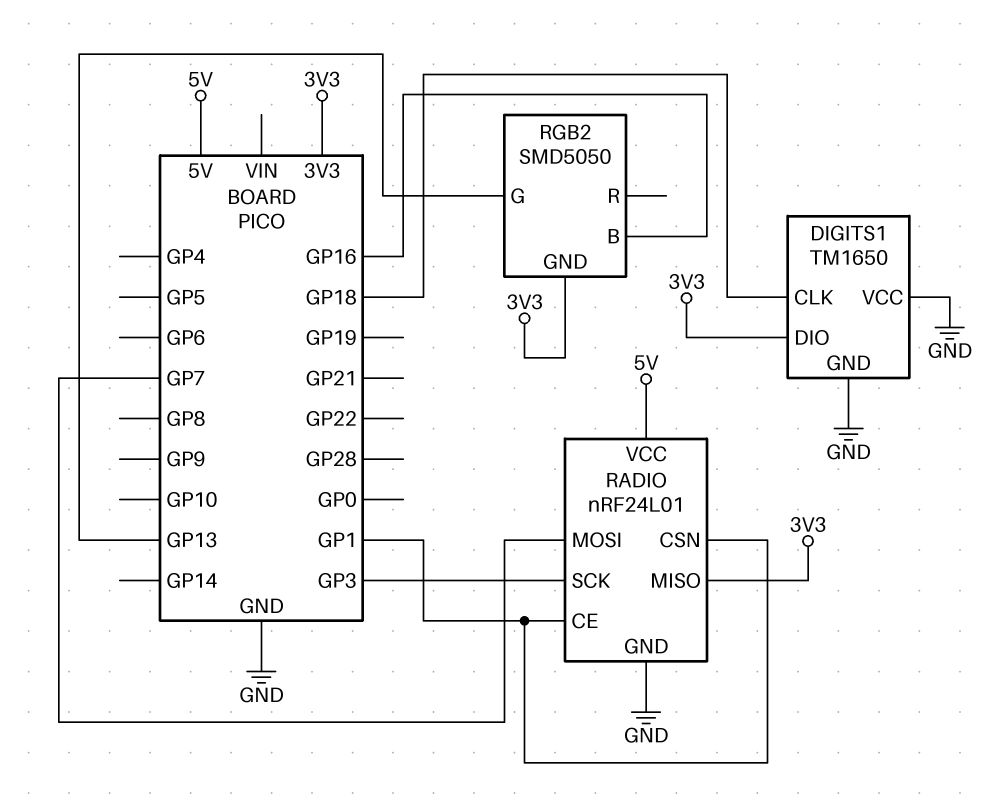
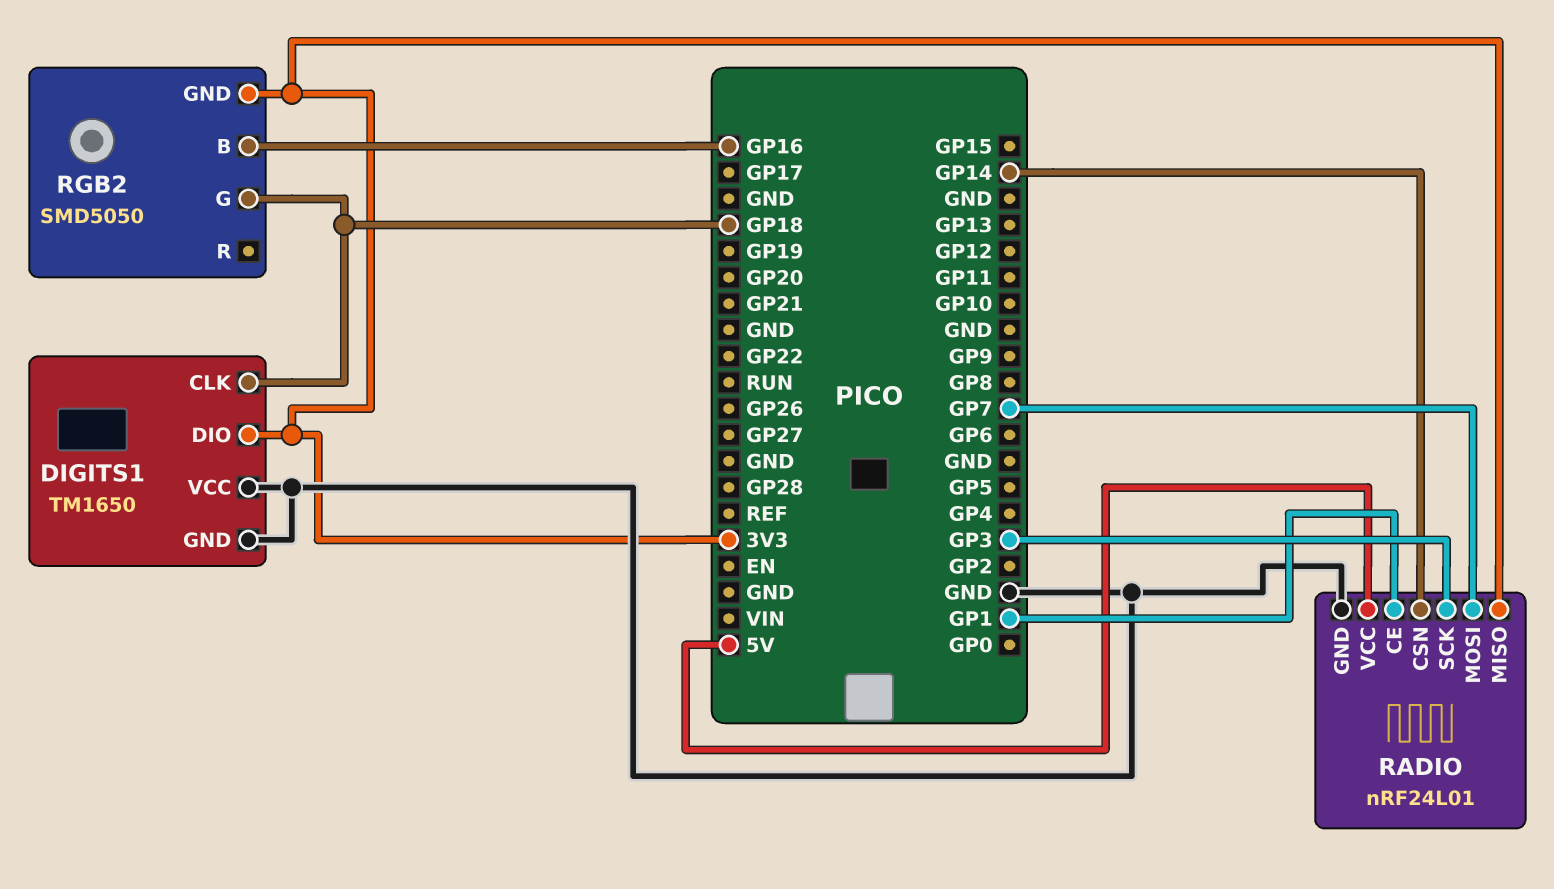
RADIO pin CSN: GP1 -> GP14
RGB2 pin G: GP13 -> GP18

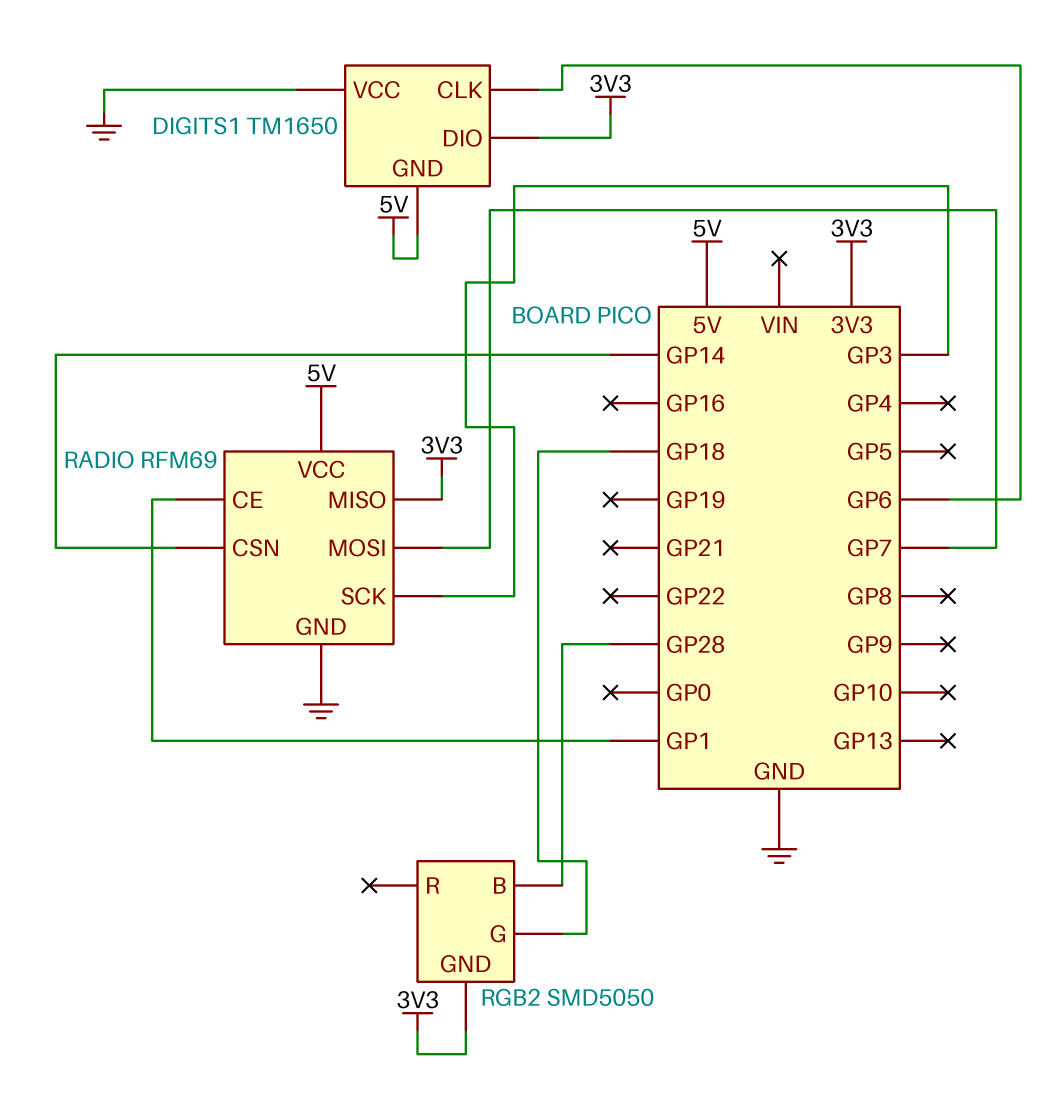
DIGITS1 pin CLK: GP18 -> GP6
DIGITS1 pin GND: GND -> 5V
RADIO: nRF24L01 -> RFM69
RGB2 pin B: GP16 -> GP28

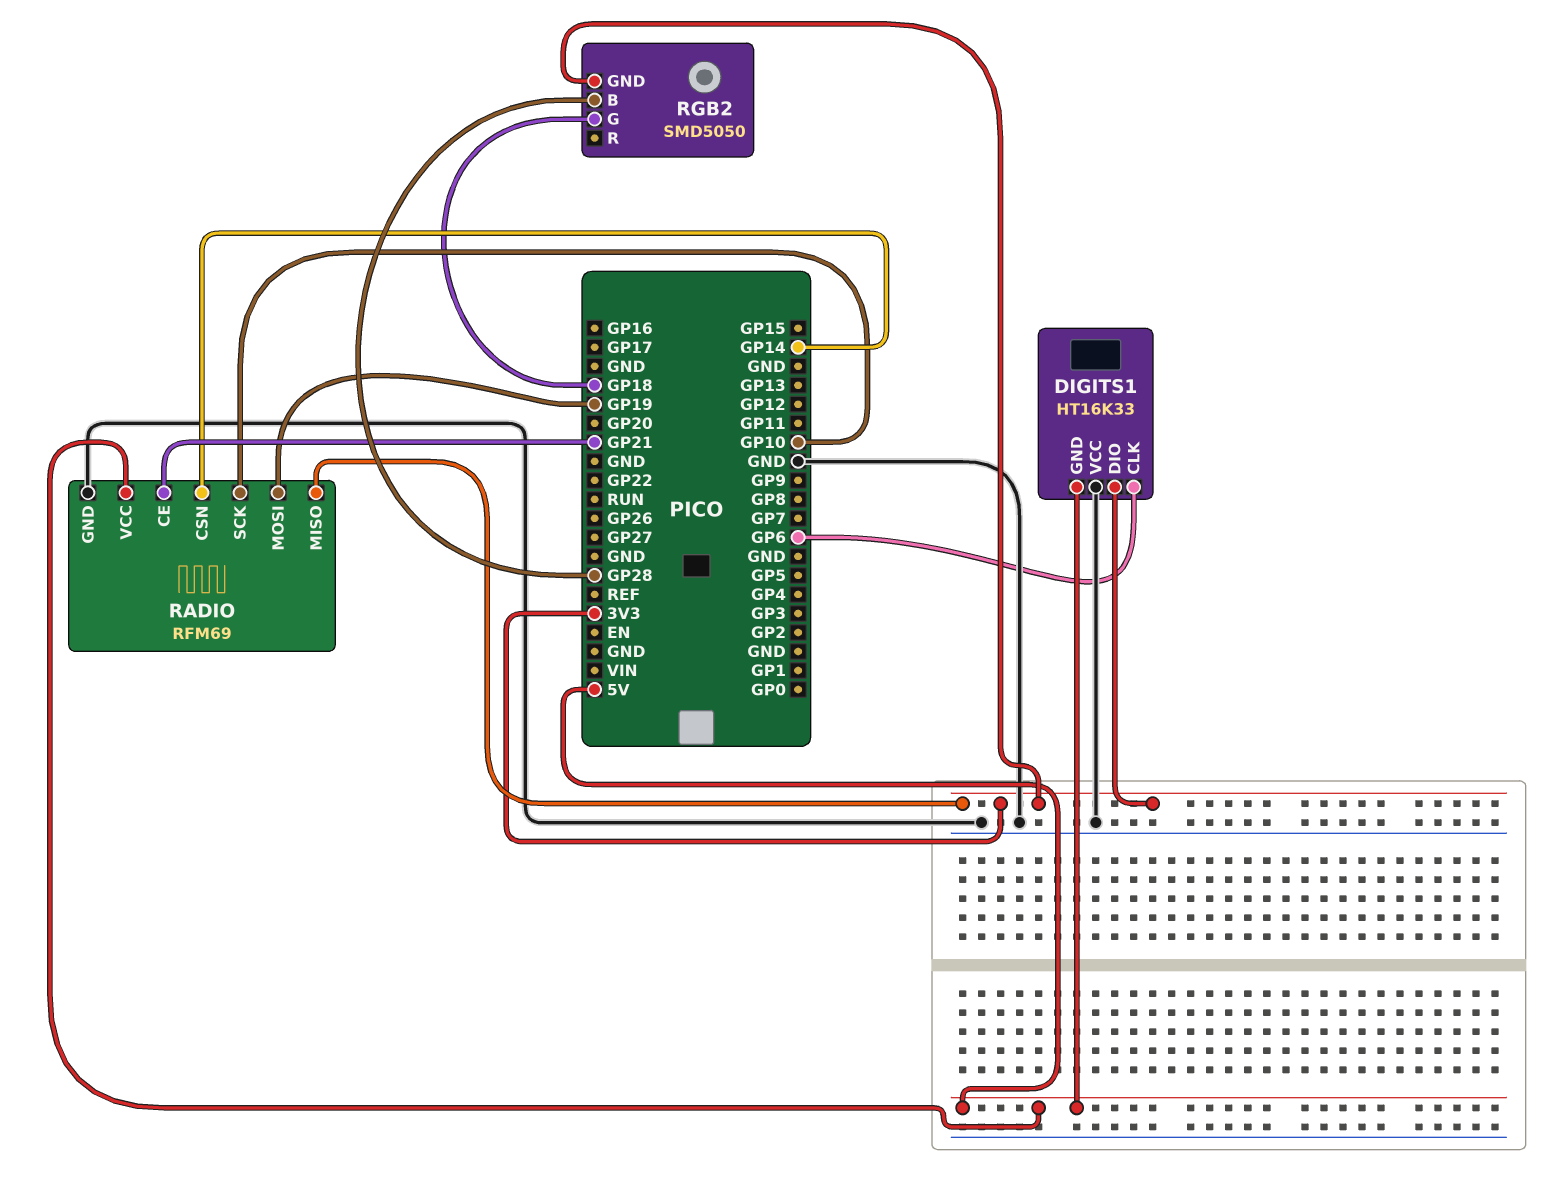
DIGITS1: TM1650 -> HT16K33
RADIO pin CE: GP1 -> GP21
RADIO pin MOSI: GP7 -> GP19
RADIO pin SCK: GP3 -> GP10

